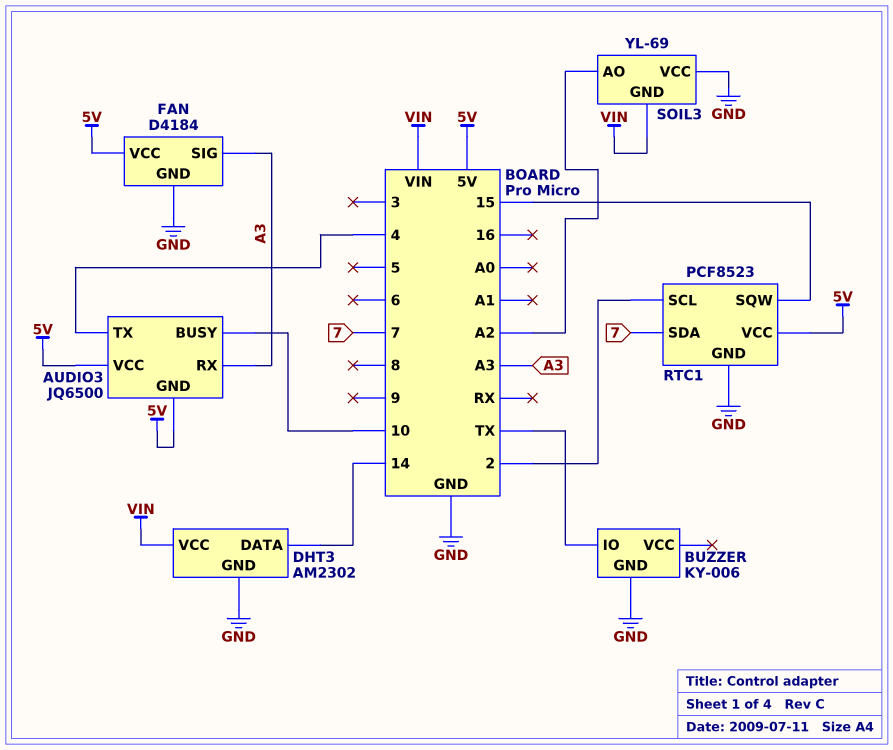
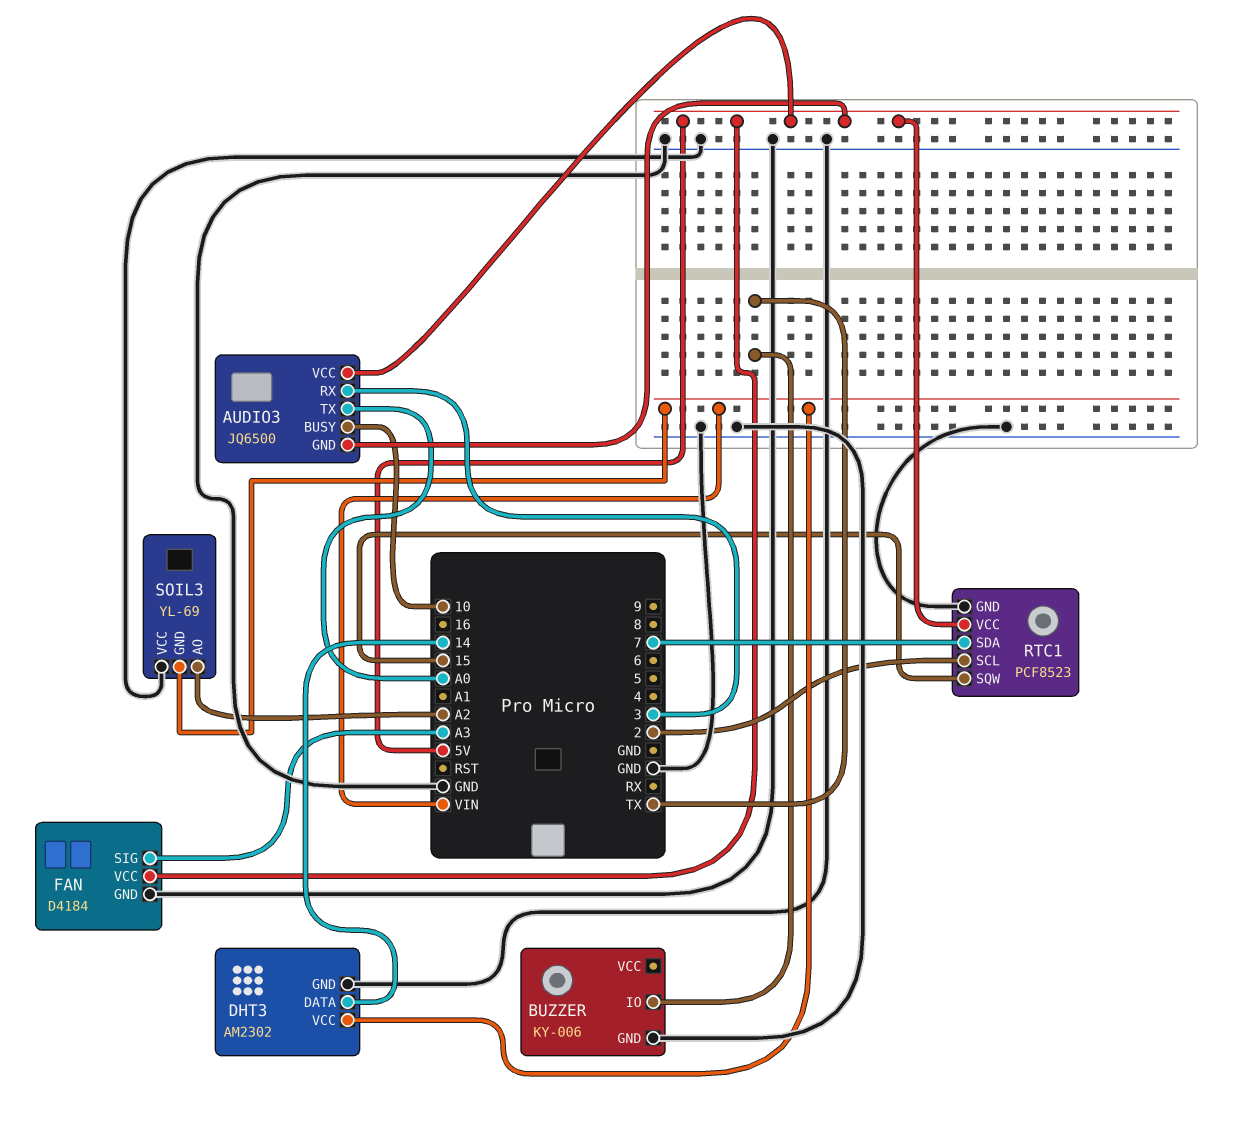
AUDIO3 pin RX: A3 -> 3
AUDIO3 pin TX: 4 -> A0

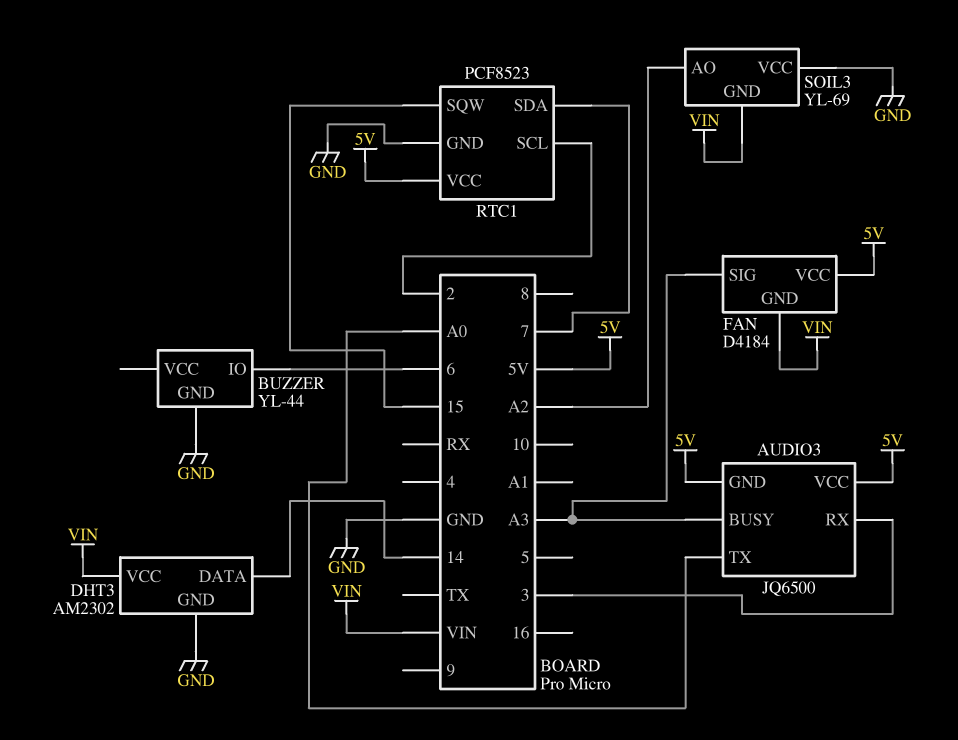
AUDIO3 pin BUSY: 10 -> A3
BUZZER: KY-006 -> YL-44
BUZZER pin IO: TX -> 6
FAN pin GND: GND -> VIN

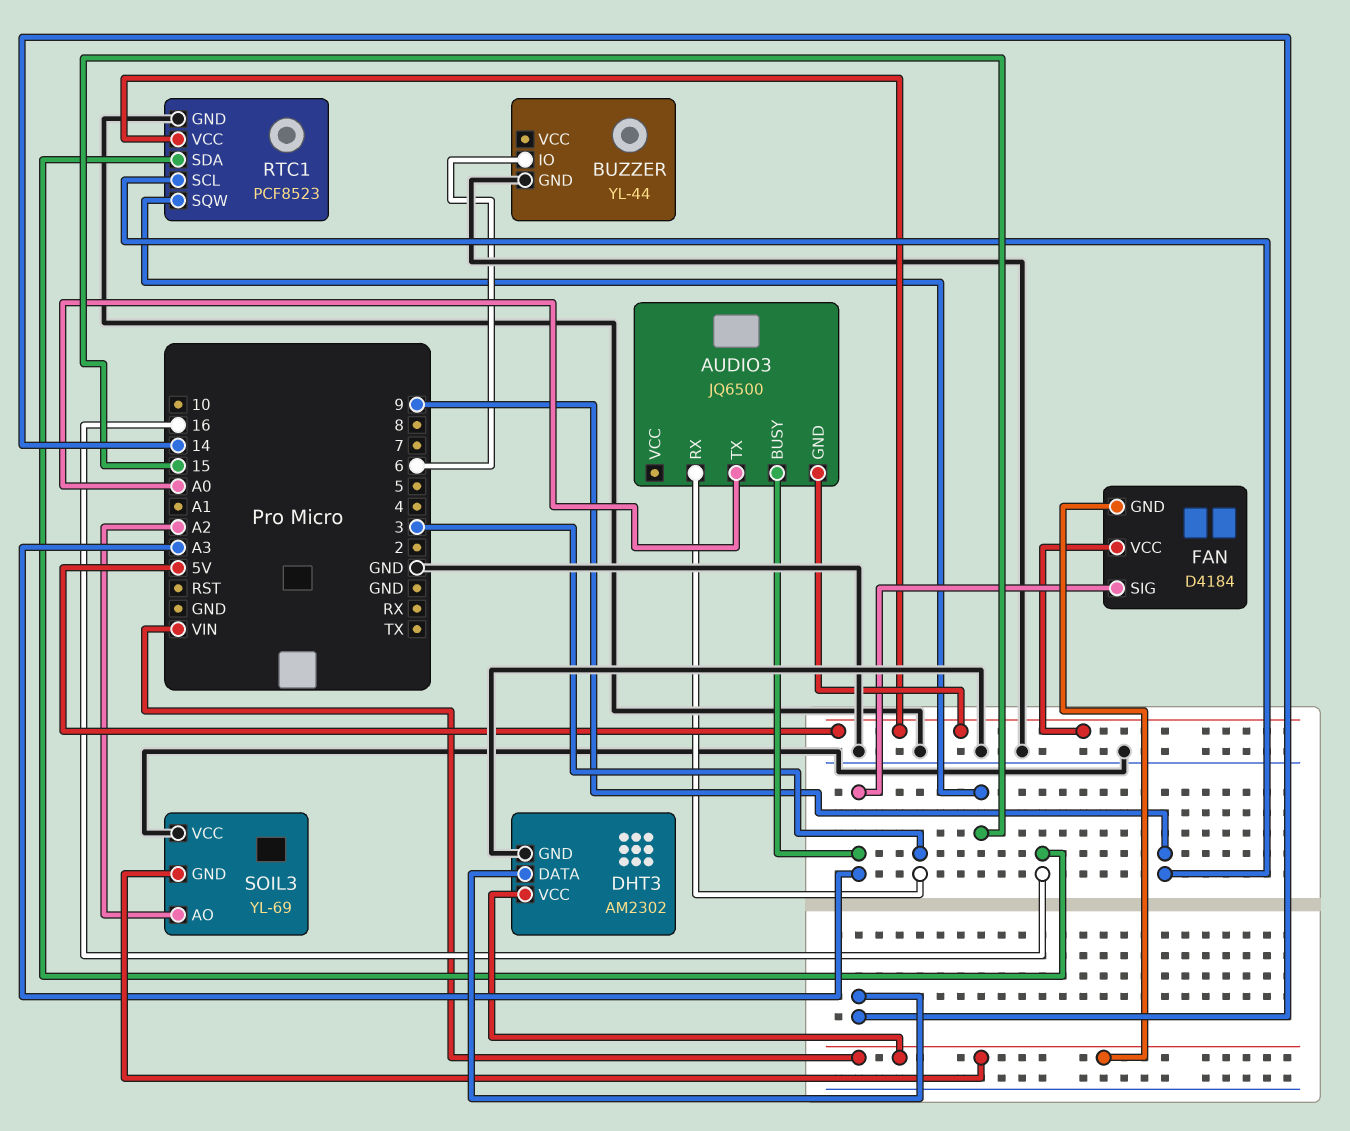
AUDIO3 pin VCC: 5V -> none
RTC1 pin SCL: 2 -> 9
RTC1 pin SDA: 7 -> 16

